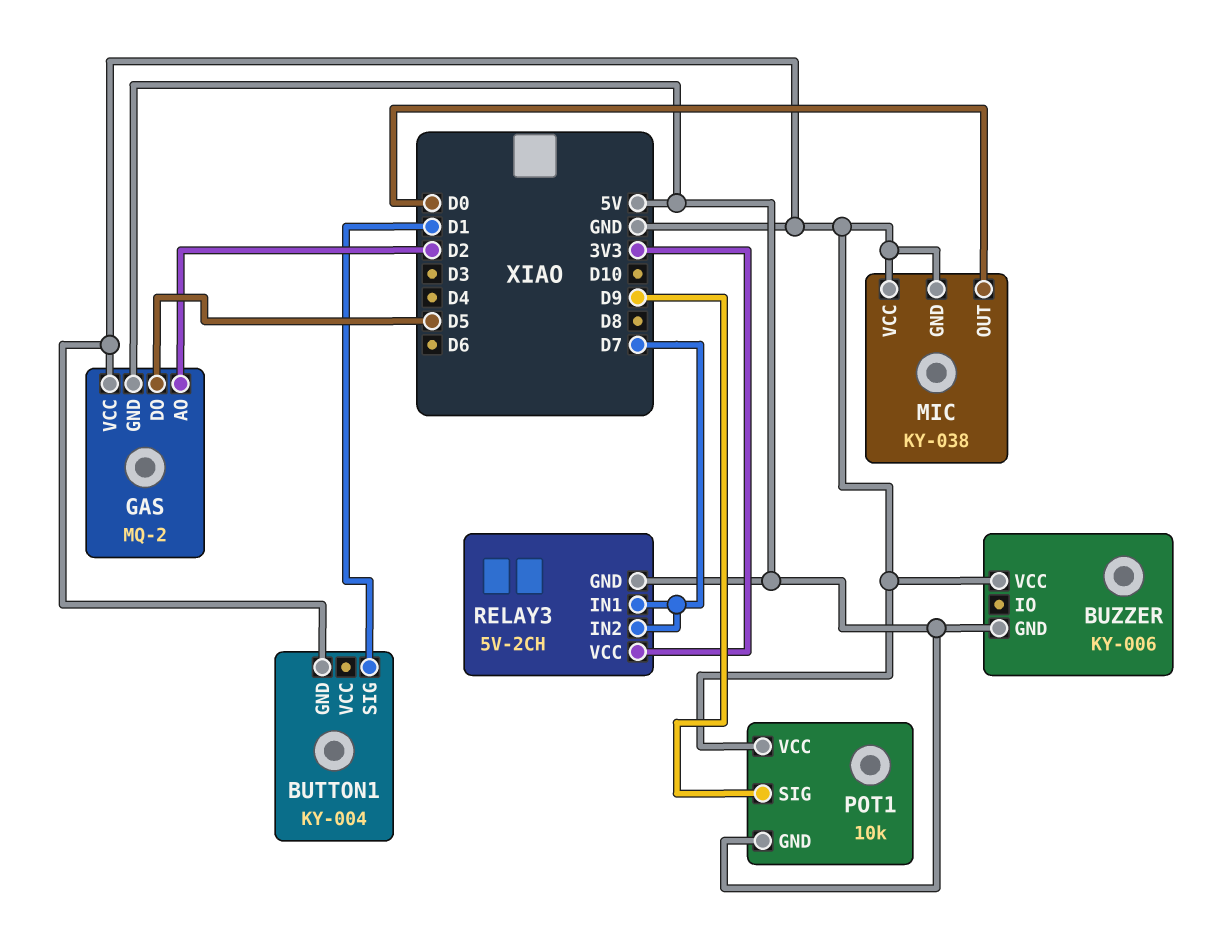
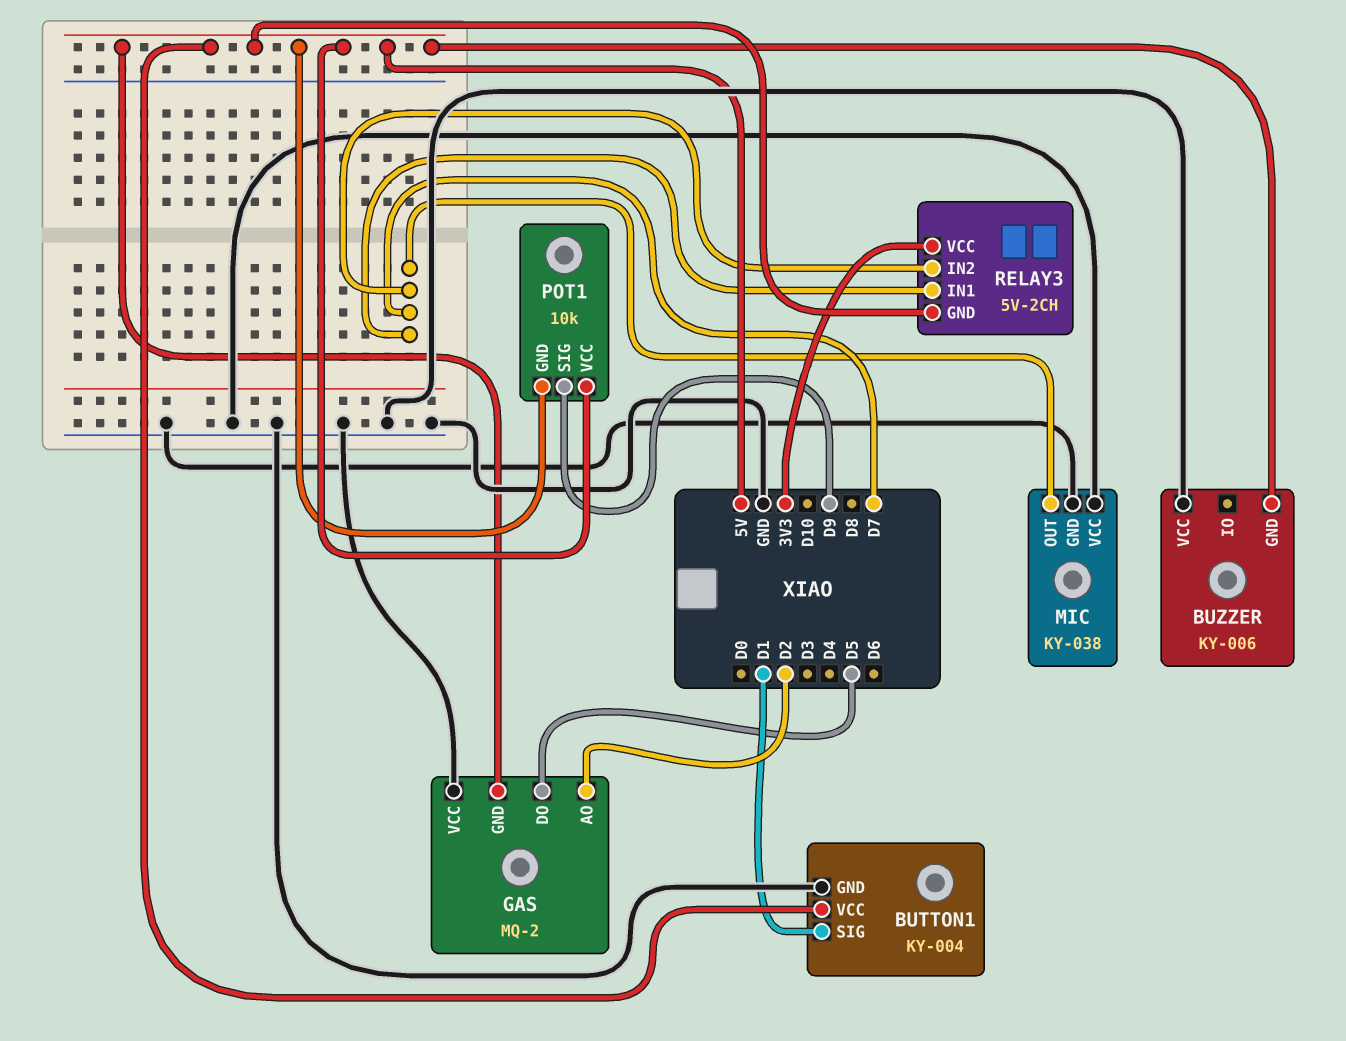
BUTTON1 pin VCC: none -> 5V
MIC pin OUT: D0 -> D7
POT1 pin VCC: GND -> 5V

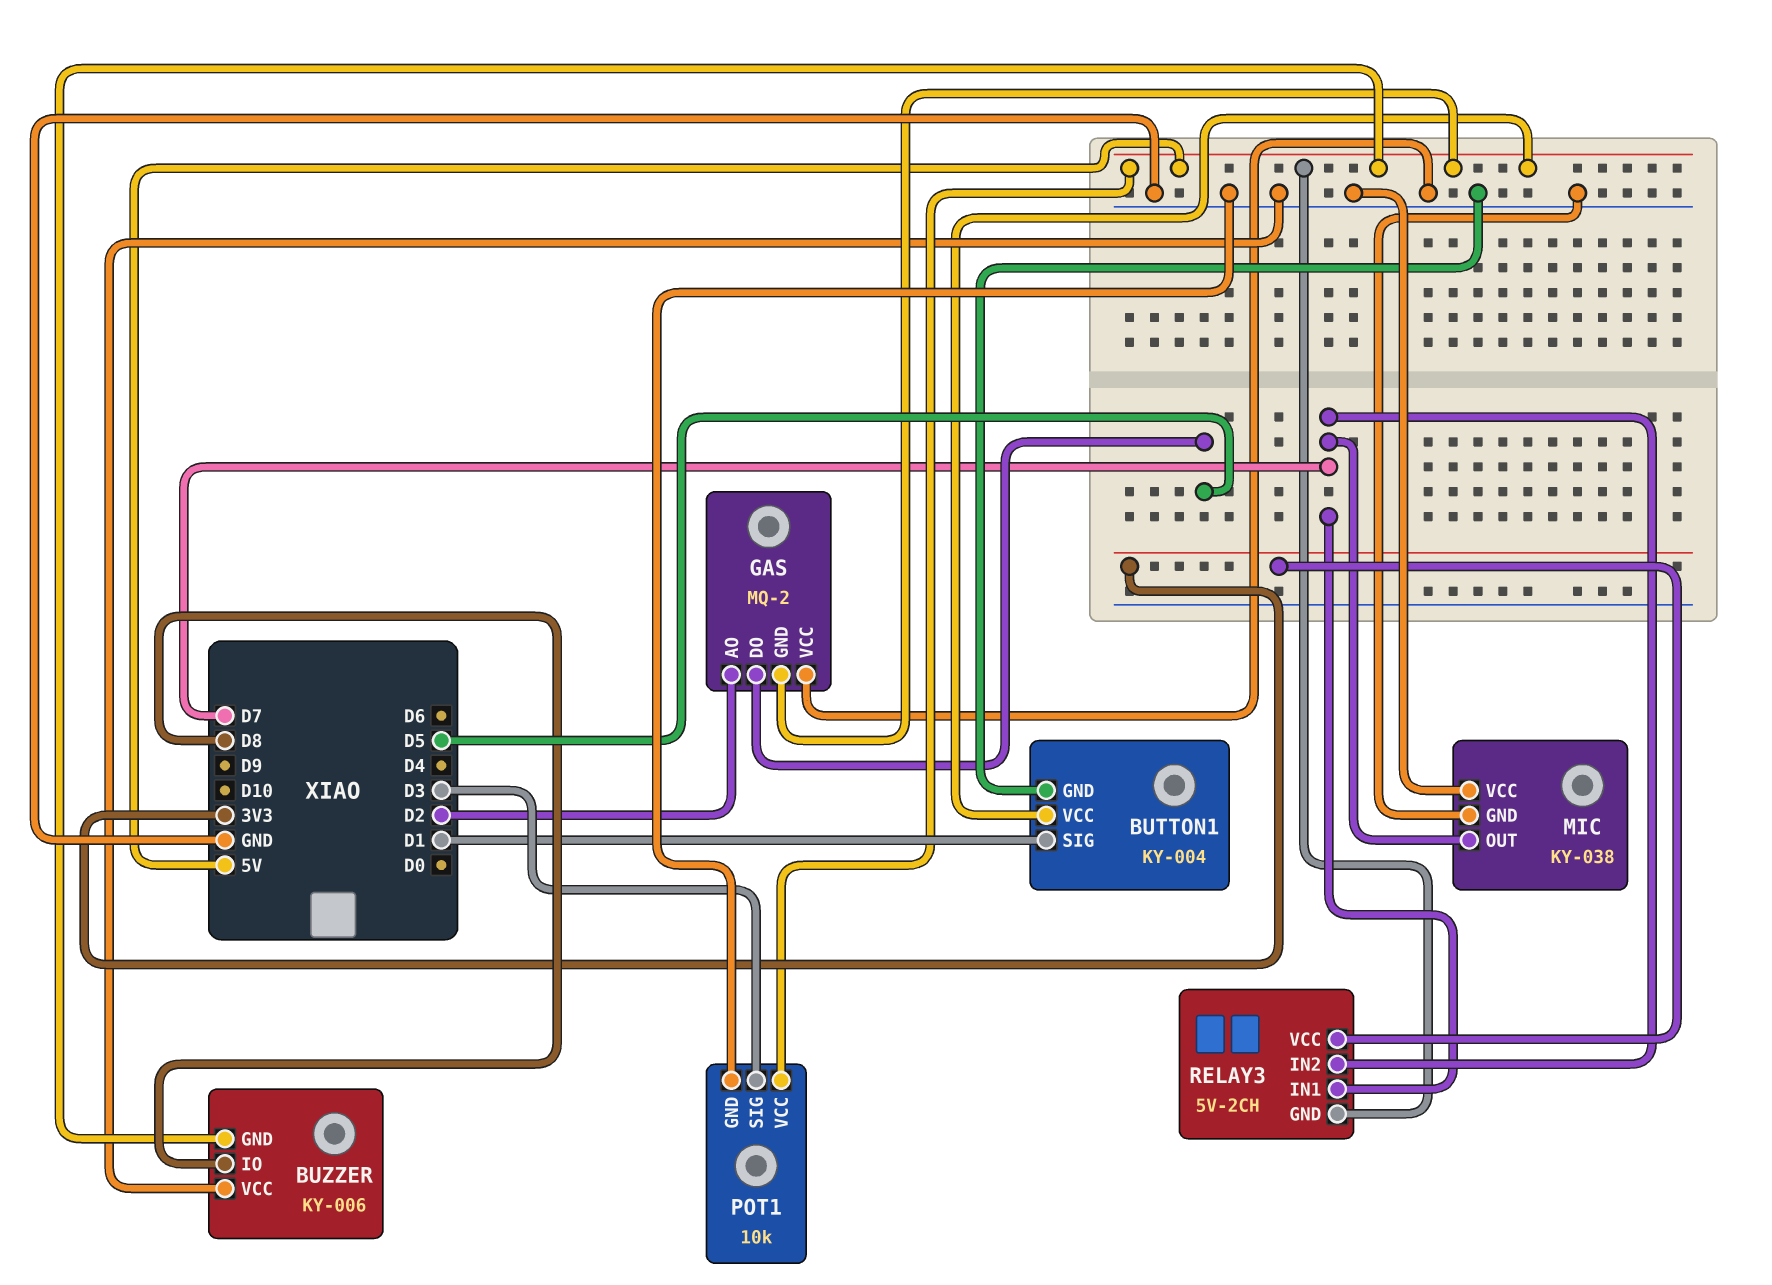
BUZZER pin IO: none -> D8
POT1 pin GND: 5V -> GND
POT1 pin SIG: D9 -> D3

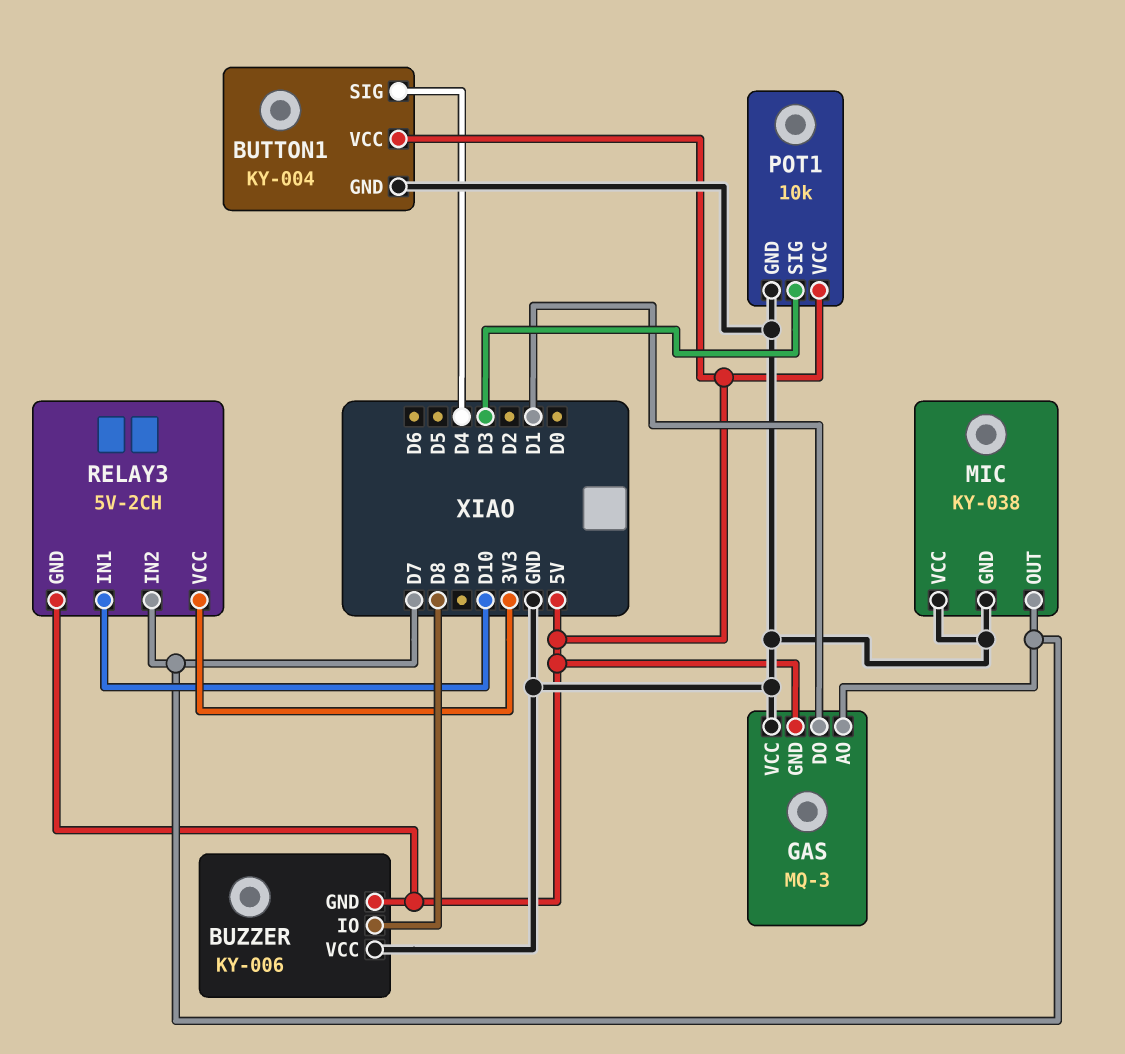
BUTTON1 pin SIG: D1 -> D4
GAS: MQ-2 -> MQ-3
GAS pin AO: D2 -> D7
GAS pin DO: D5 -> D1
RELAY3 pin IN1: D7 -> D10

